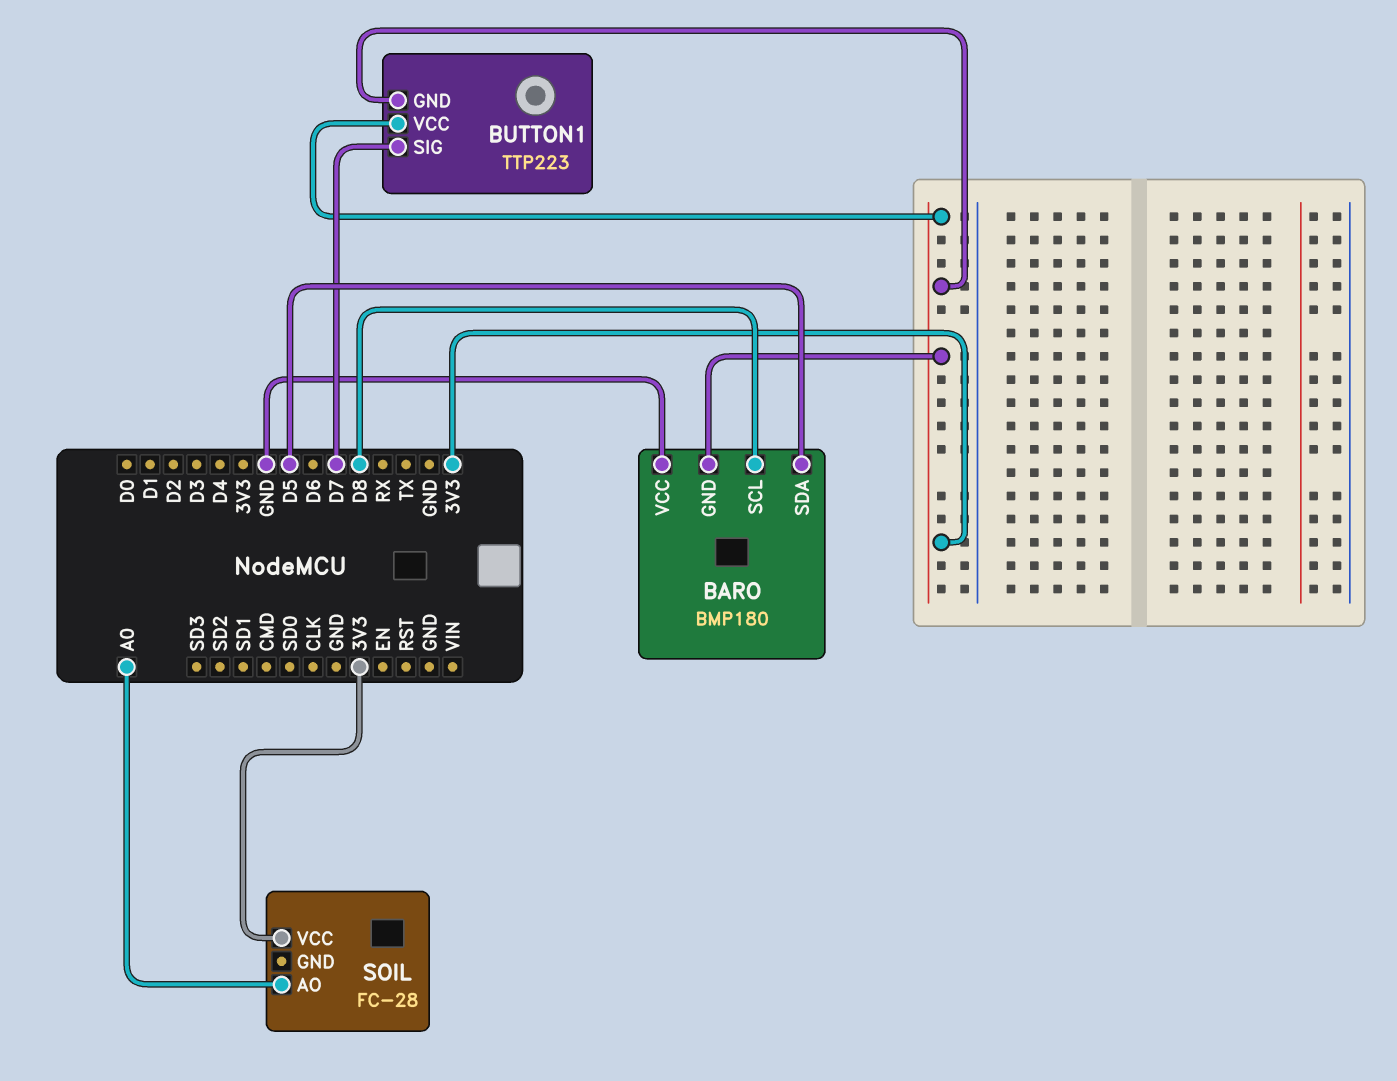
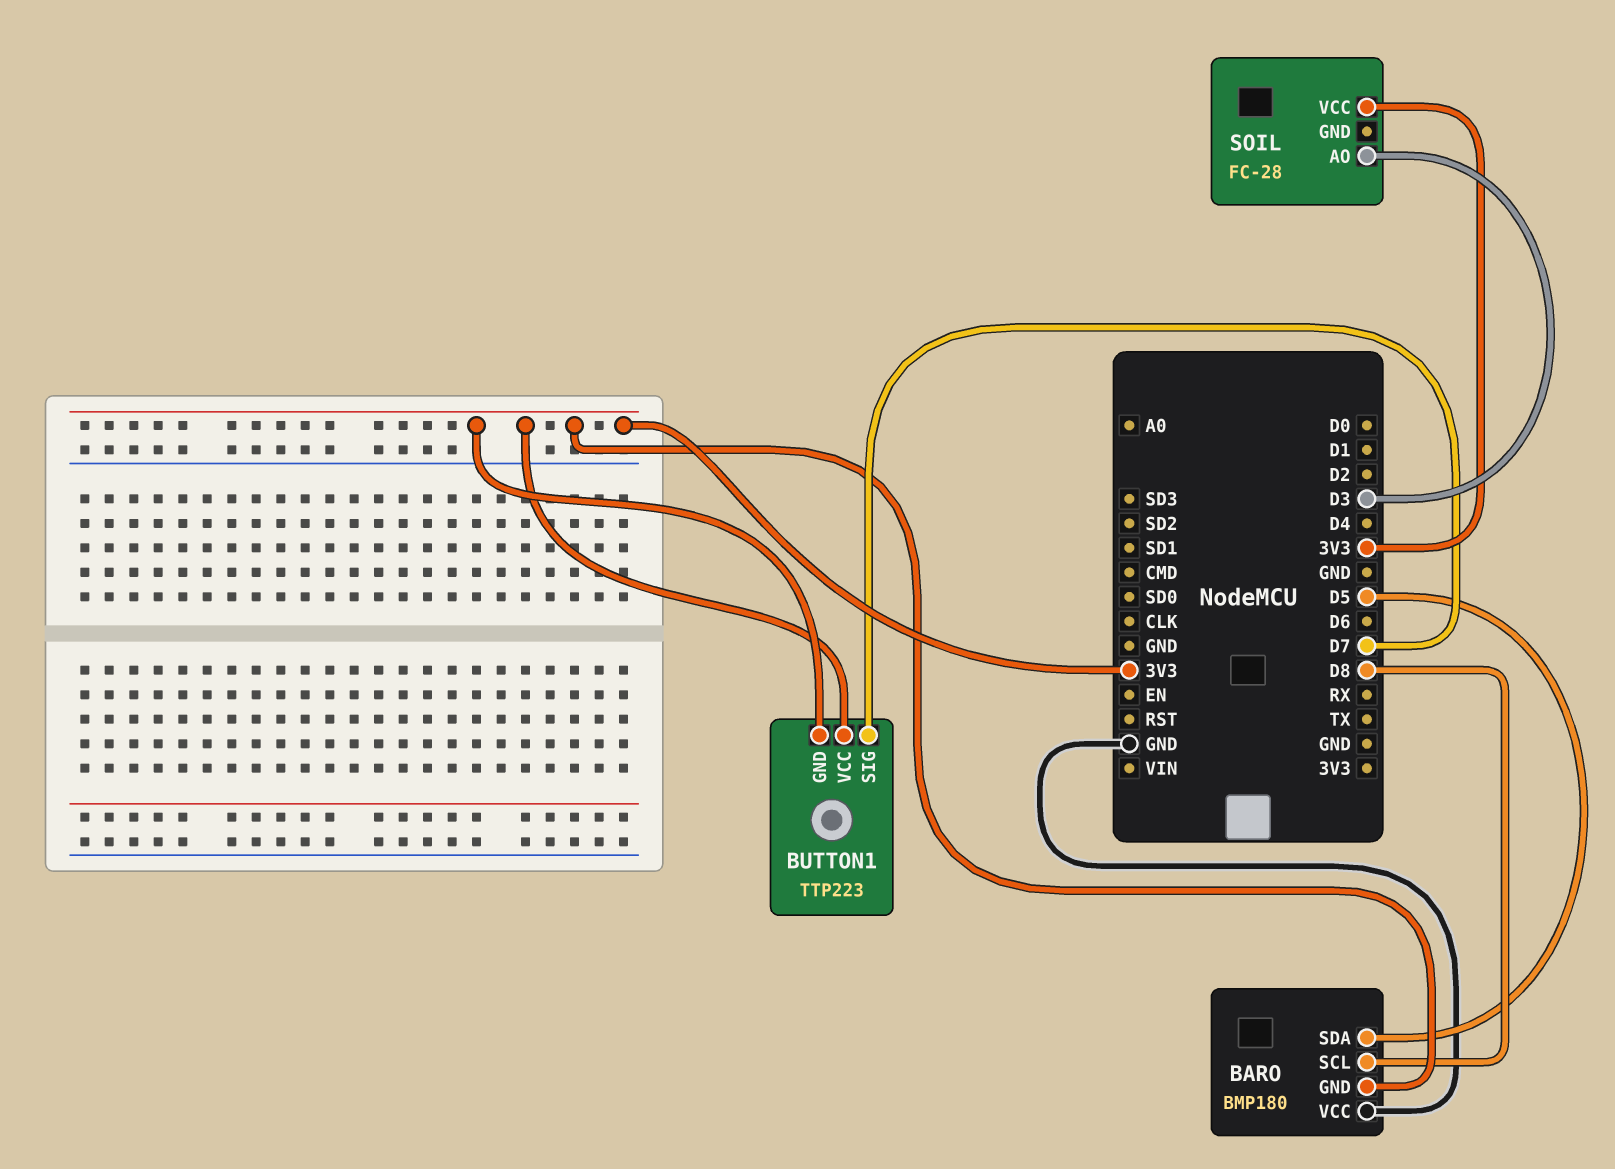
SOIL pin AO: A0 -> D3

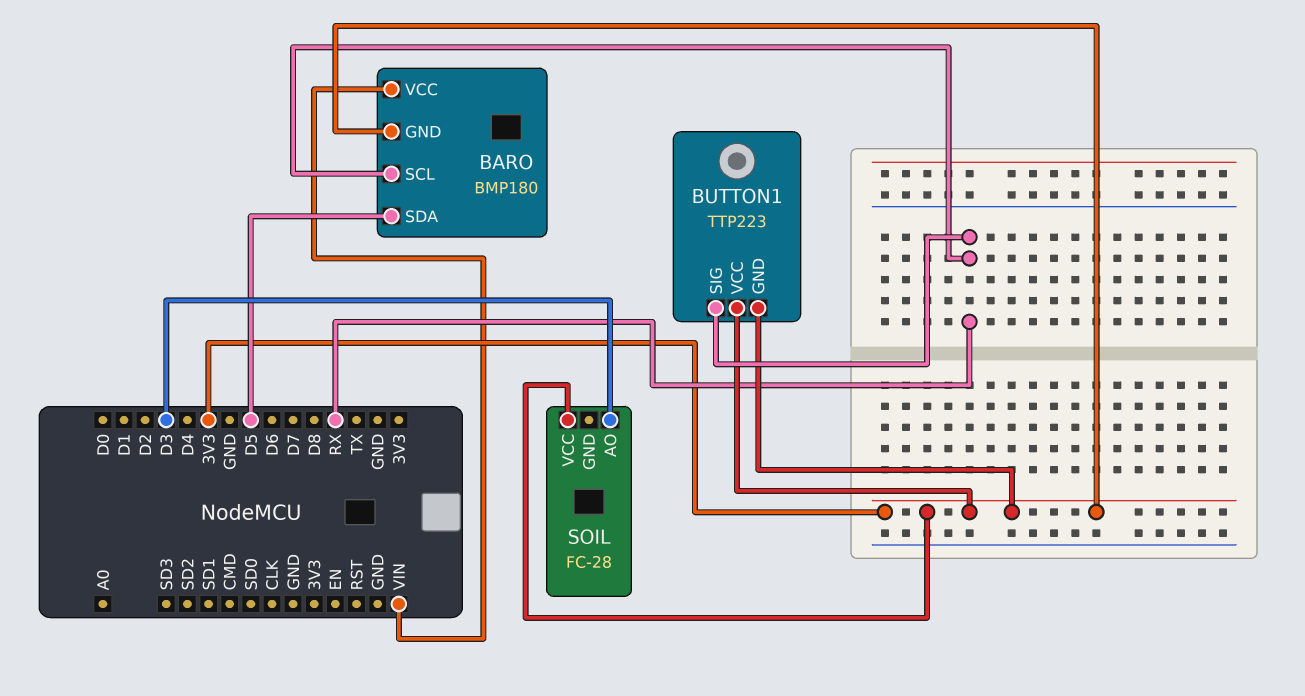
BARO pin SCL: D8 -> RX
BARO pin VCC: GND -> VIN
BUTTON1 pin SIG: D7 -> RX

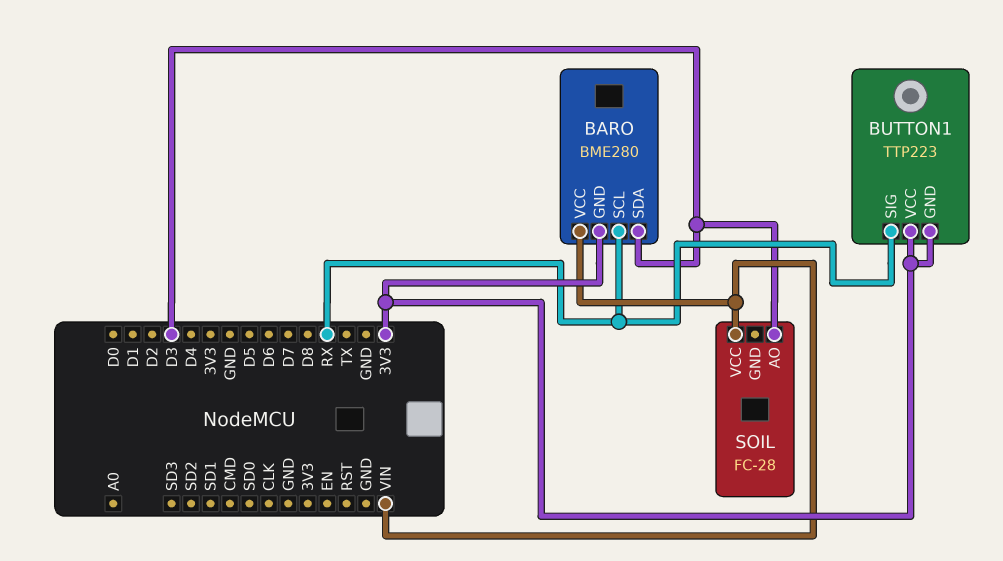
BARO: BMP180 -> BME280
BARO pin SDA: D5 -> D3
SOIL pin VCC: 3V3 -> VIN

